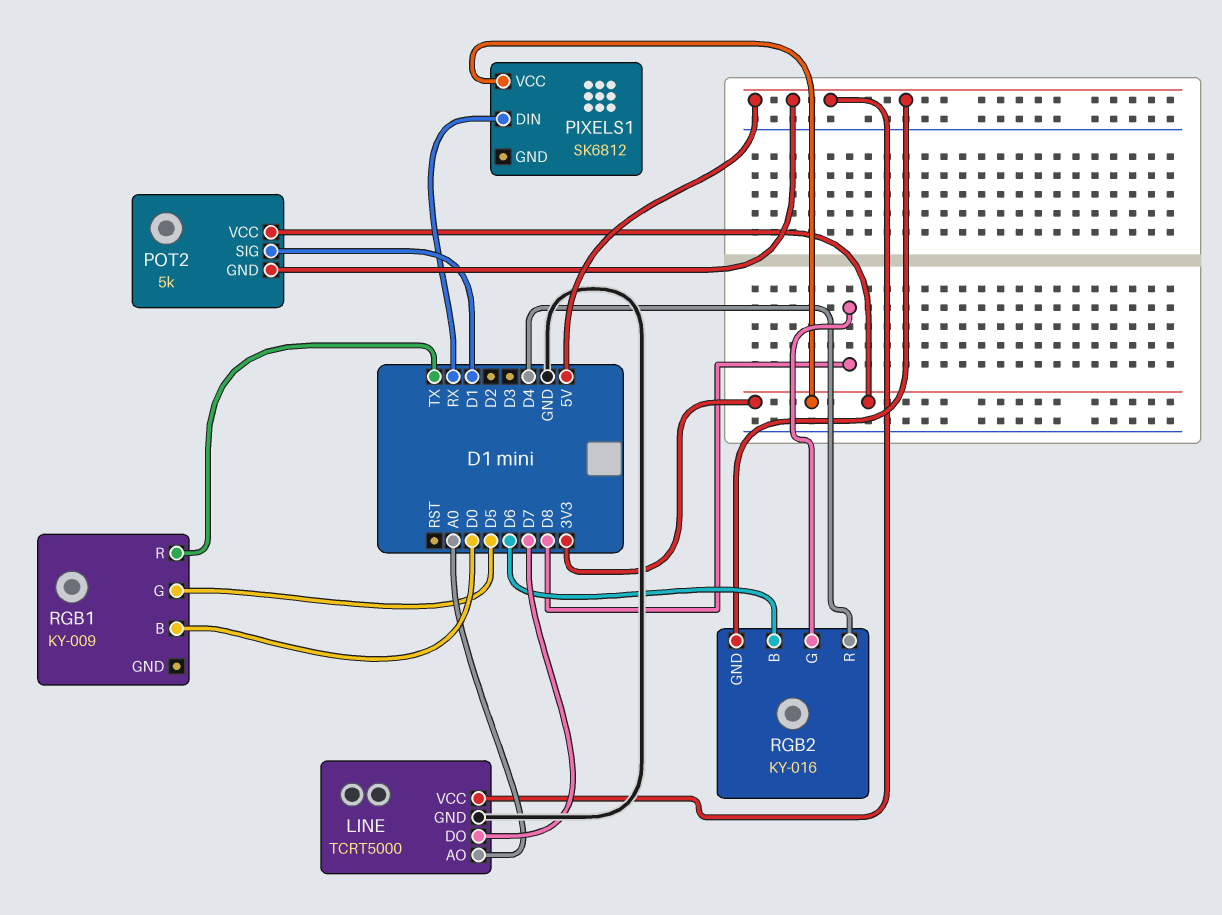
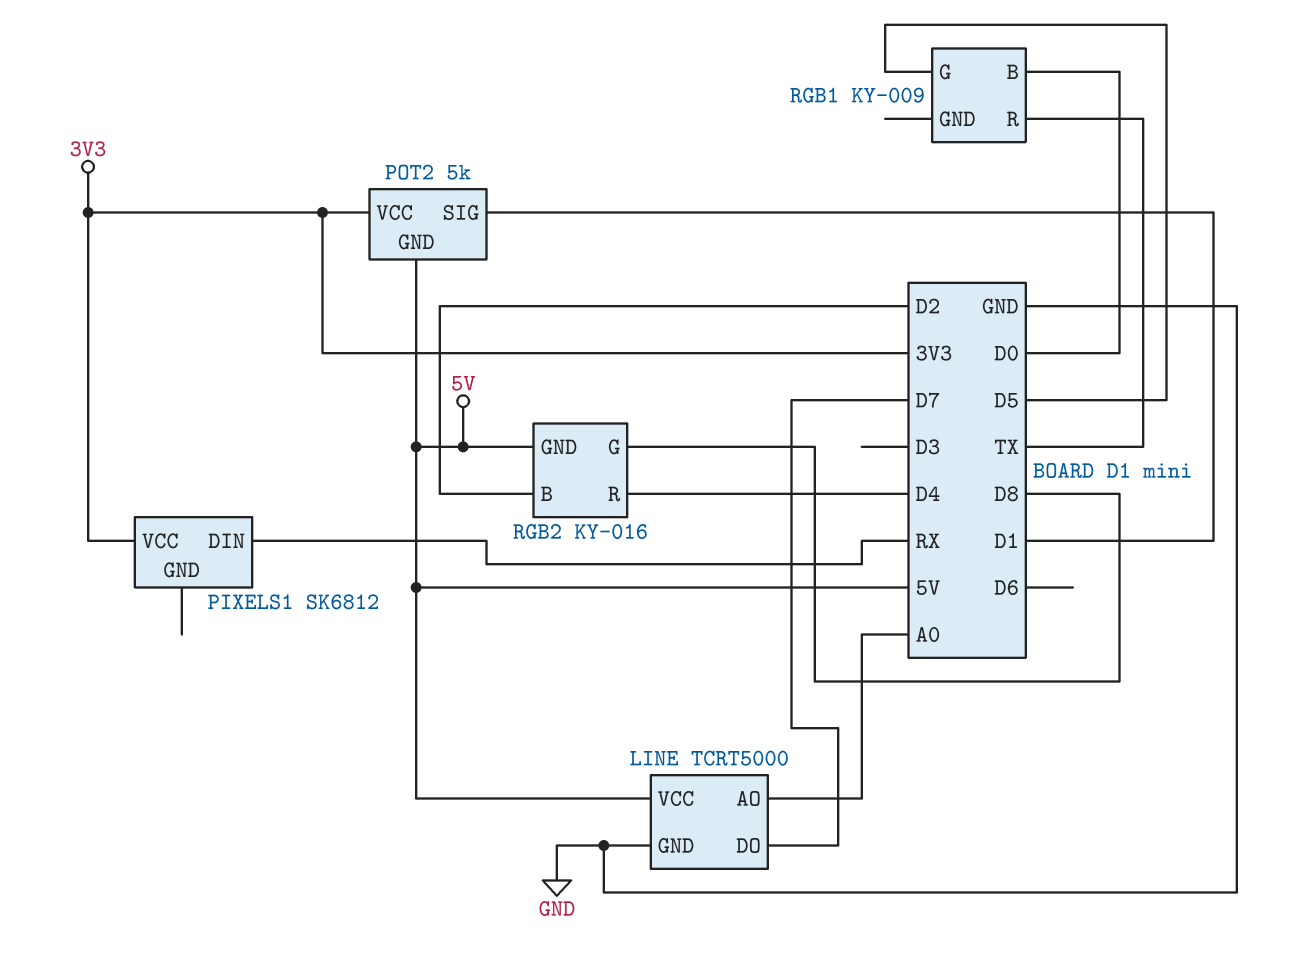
RGB2 pin B: D6 -> D2

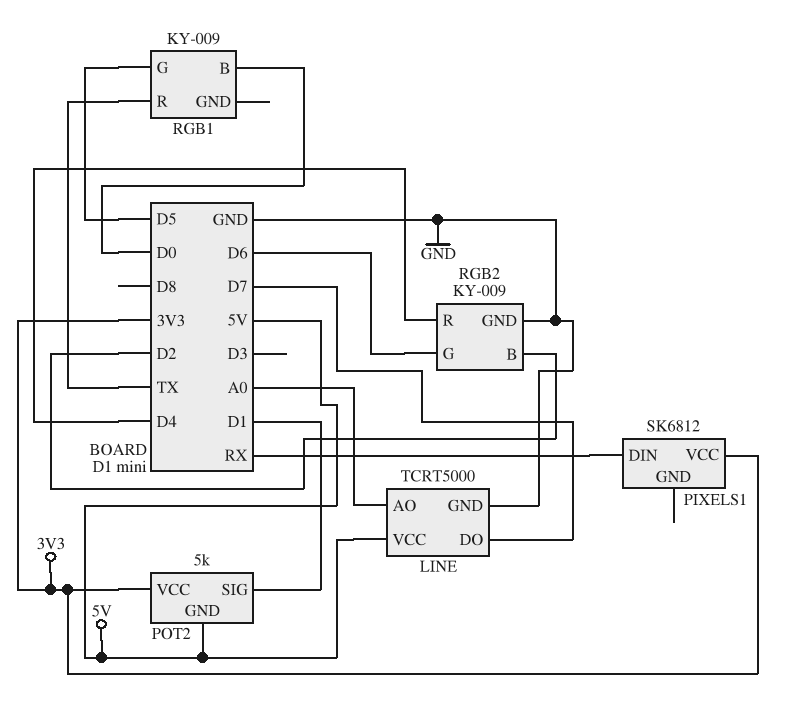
RGB2: KY-016 -> KY-009
RGB2 pin G: D8 -> D6
RGB2 pin GND: 5V -> GND

